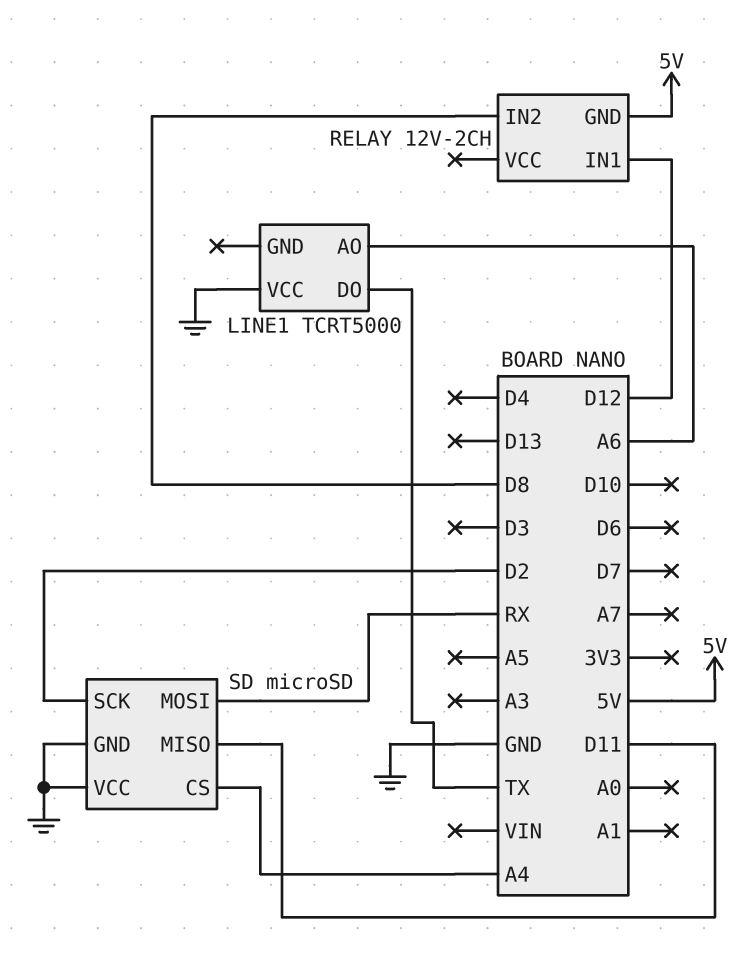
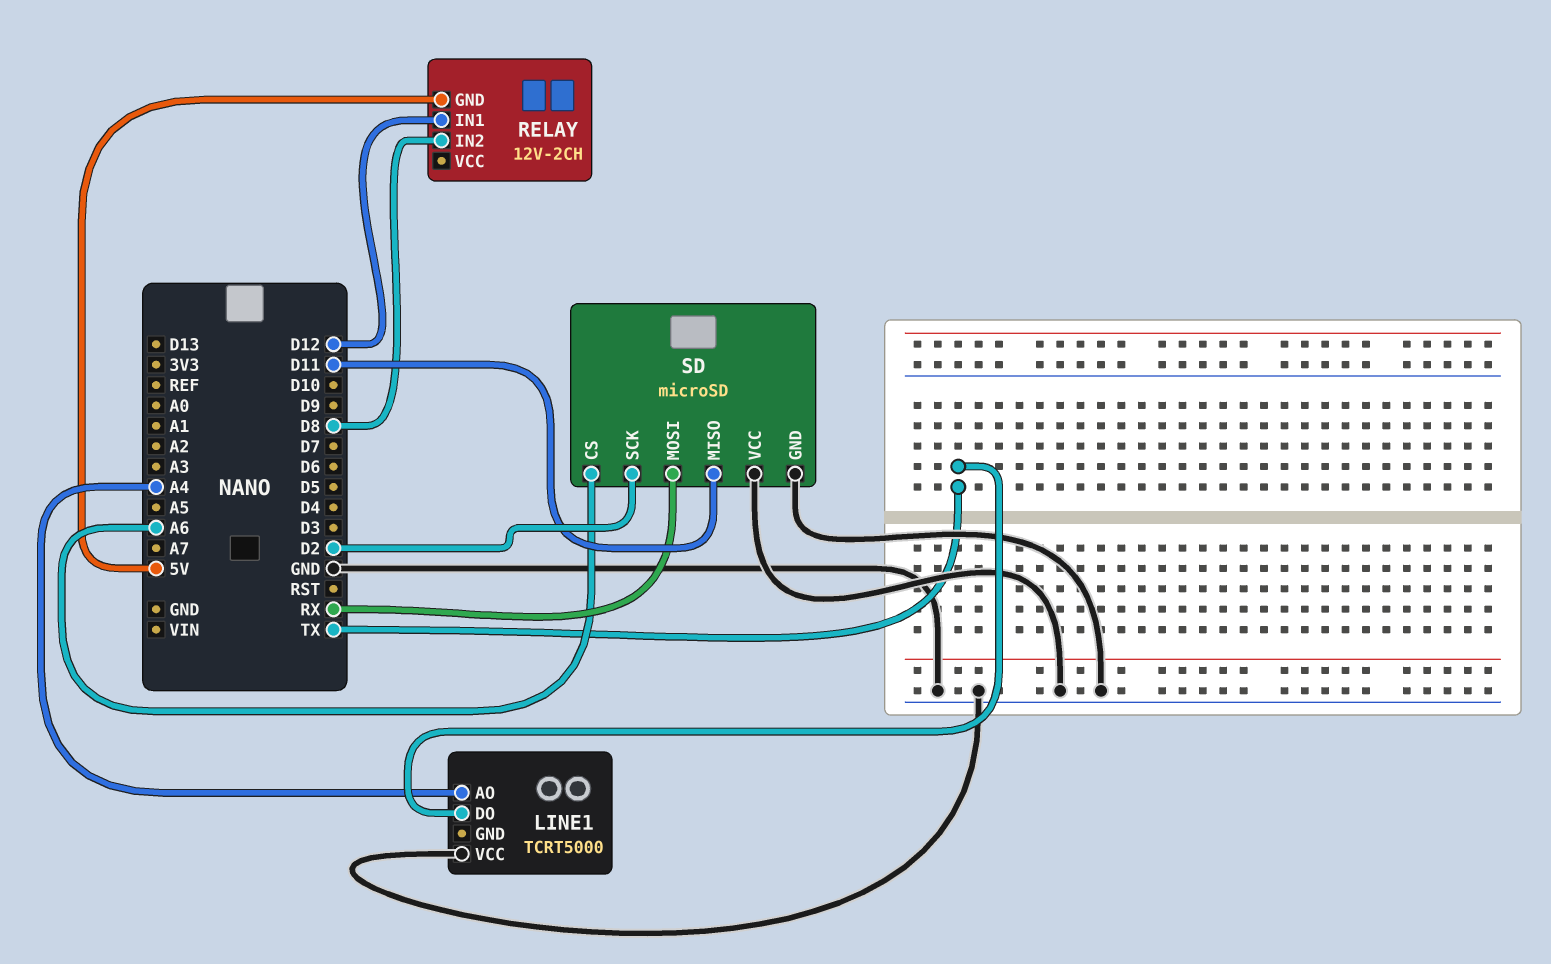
LINE1 pin AO: A6 -> A4
SD pin CS: A4 -> A6

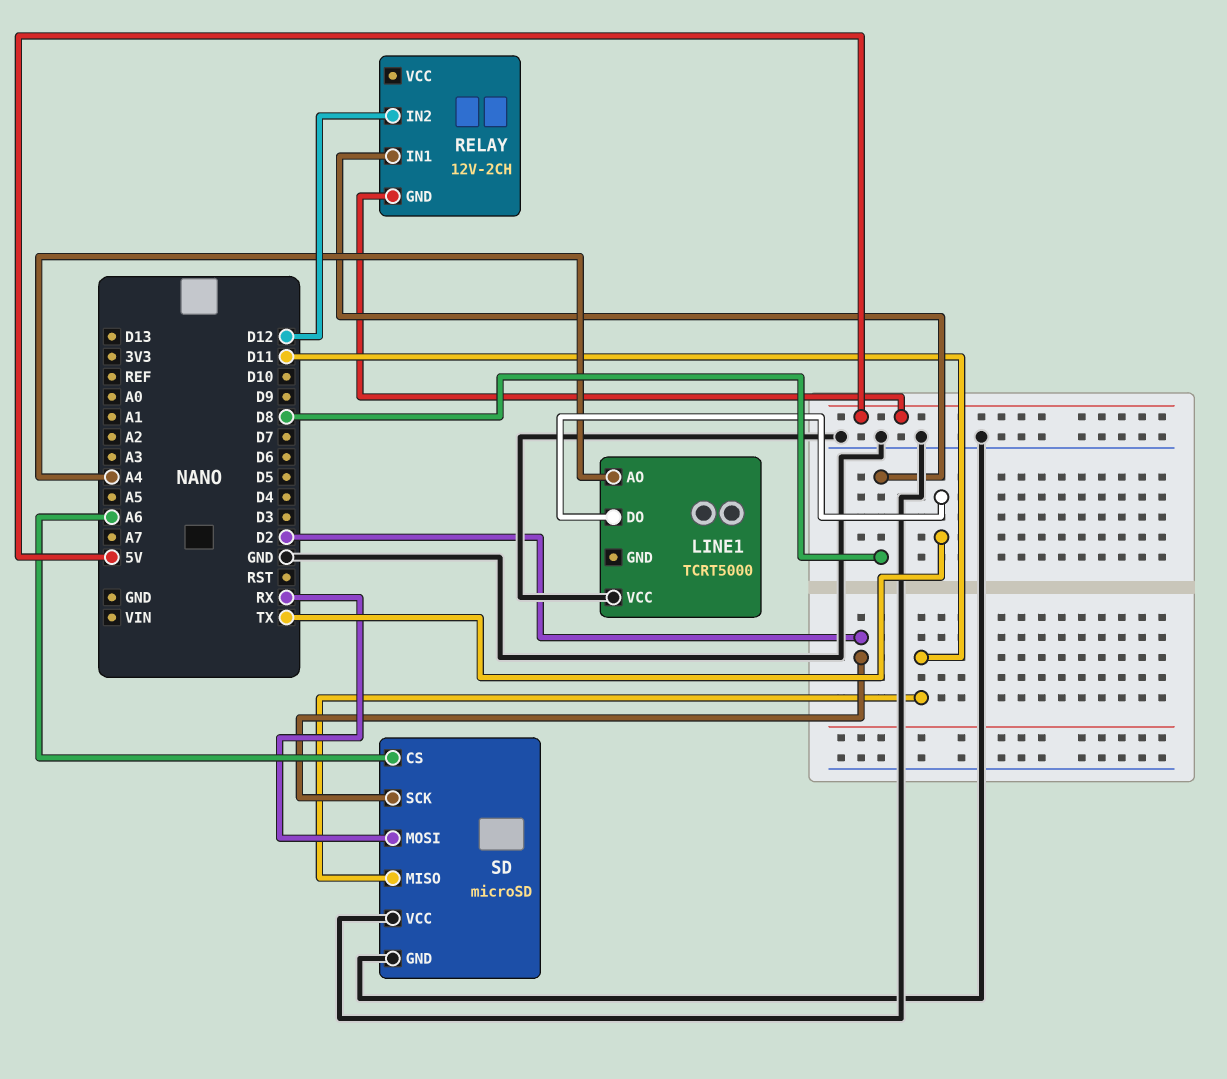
RELAY pin IN1: D12 -> D8
RELAY pin IN2: D8 -> D12

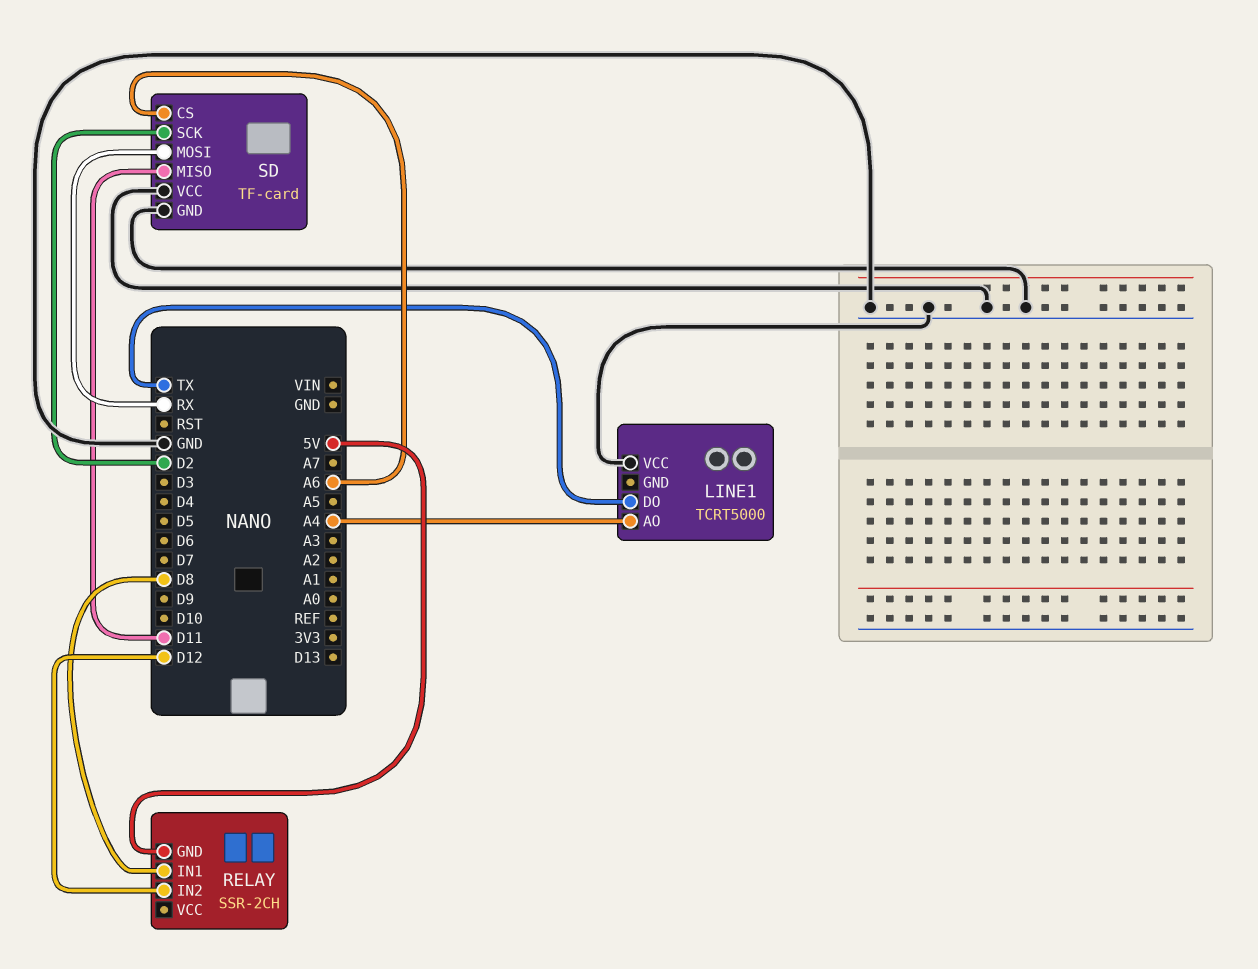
RELAY: 12V-2CH -> SSR-2CH
SD: microSD -> TF-card

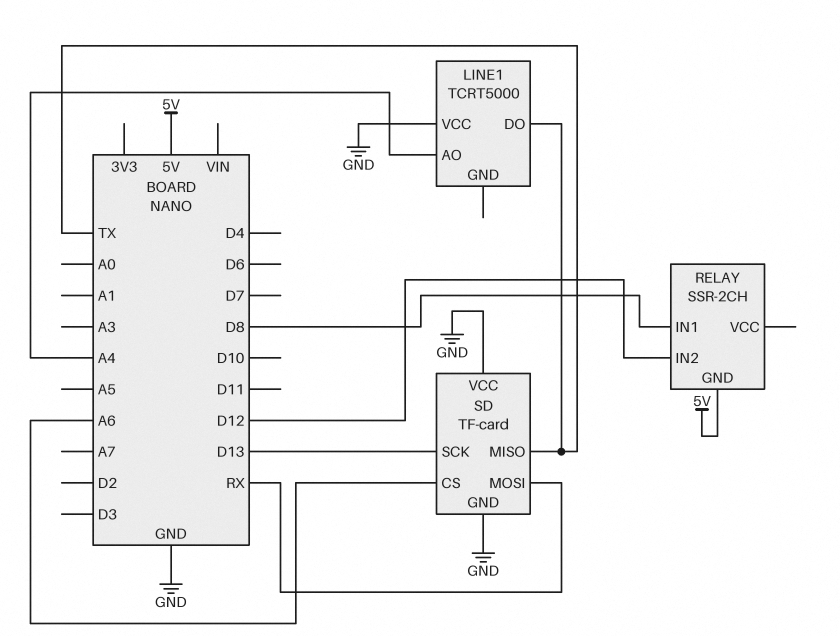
SD pin MISO: D11 -> TX
SD pin SCK: D2 -> D13

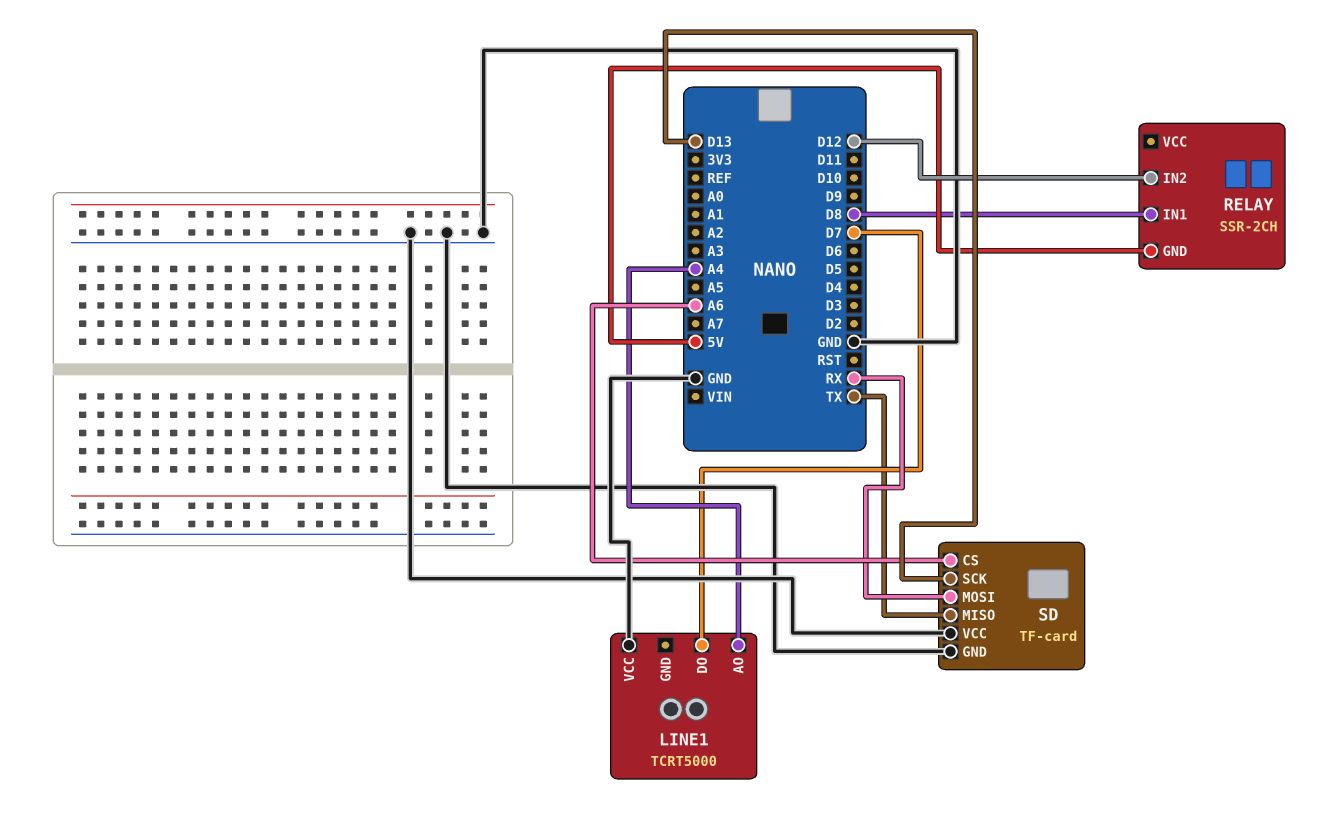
LINE1 pin DO: TX -> D7

